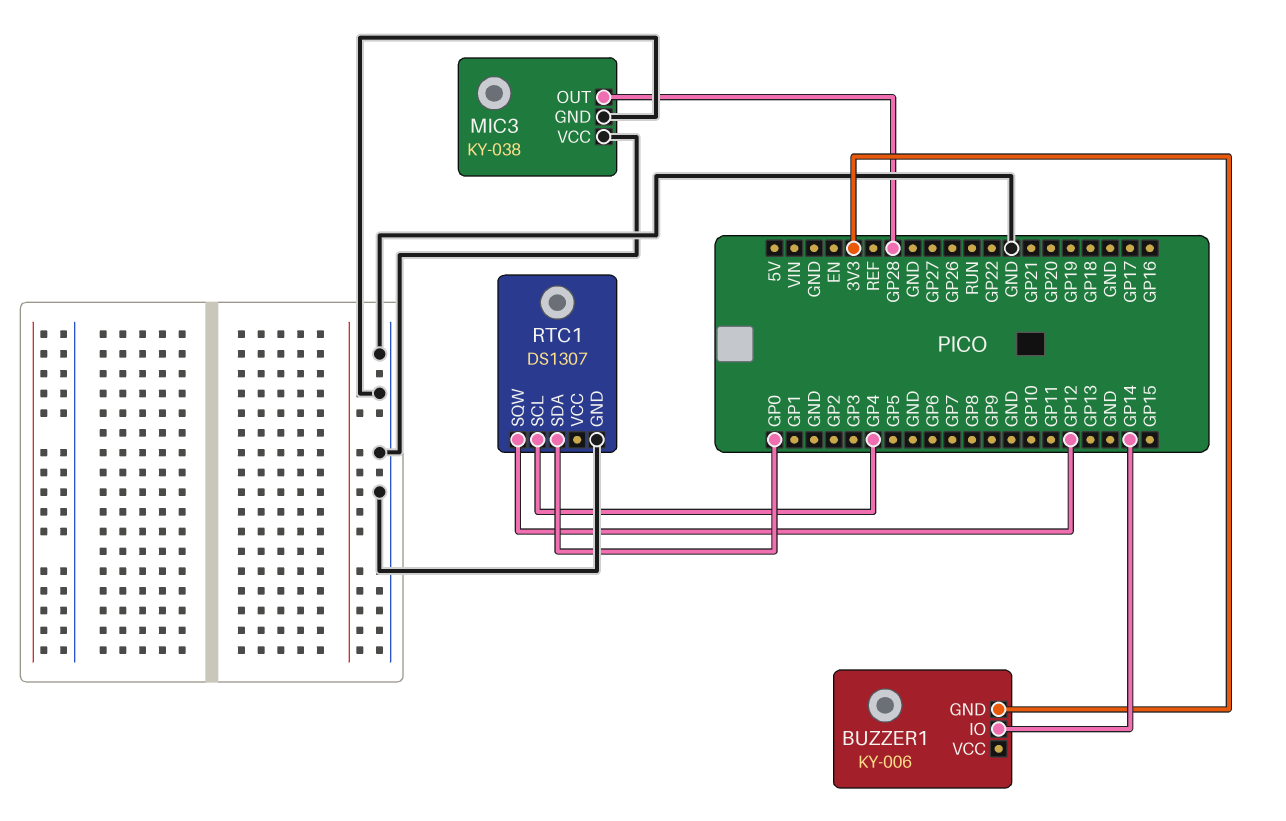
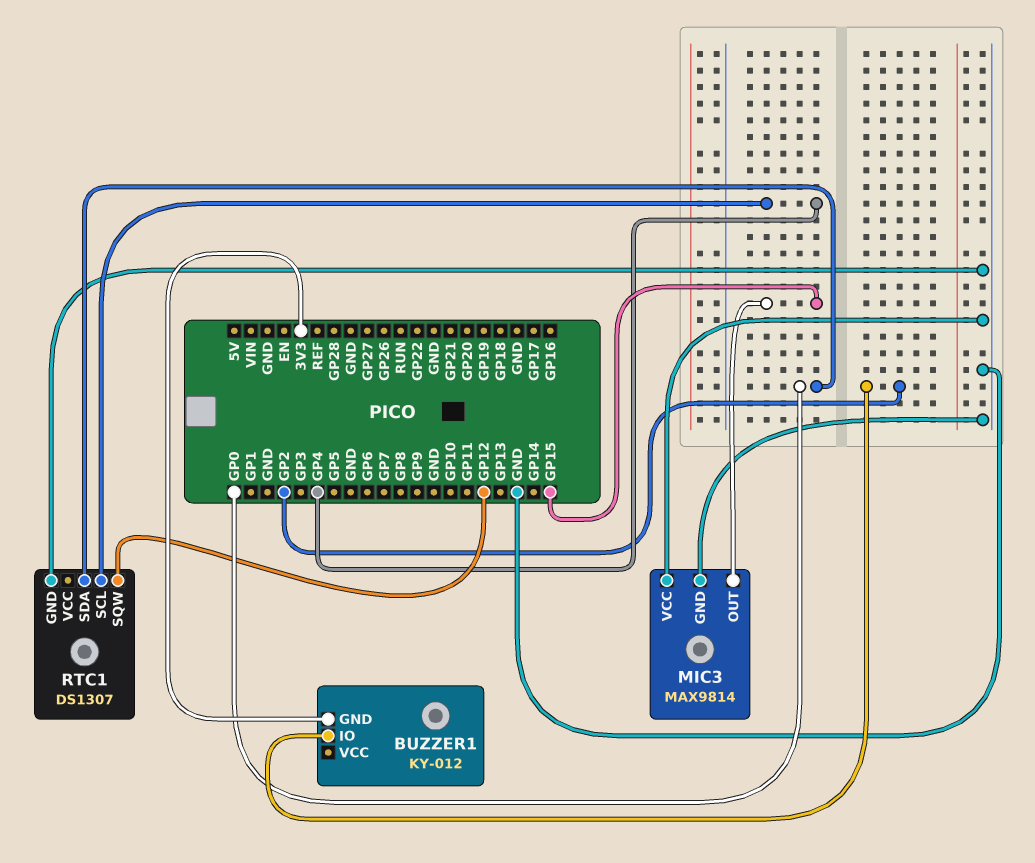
BUZZER1: KY-006 -> KY-012
BUZZER1 pin IO: GP14 -> GP2
MIC3: KY-038 -> MAX9814
MIC3 pin OUT: GP28 -> GP15

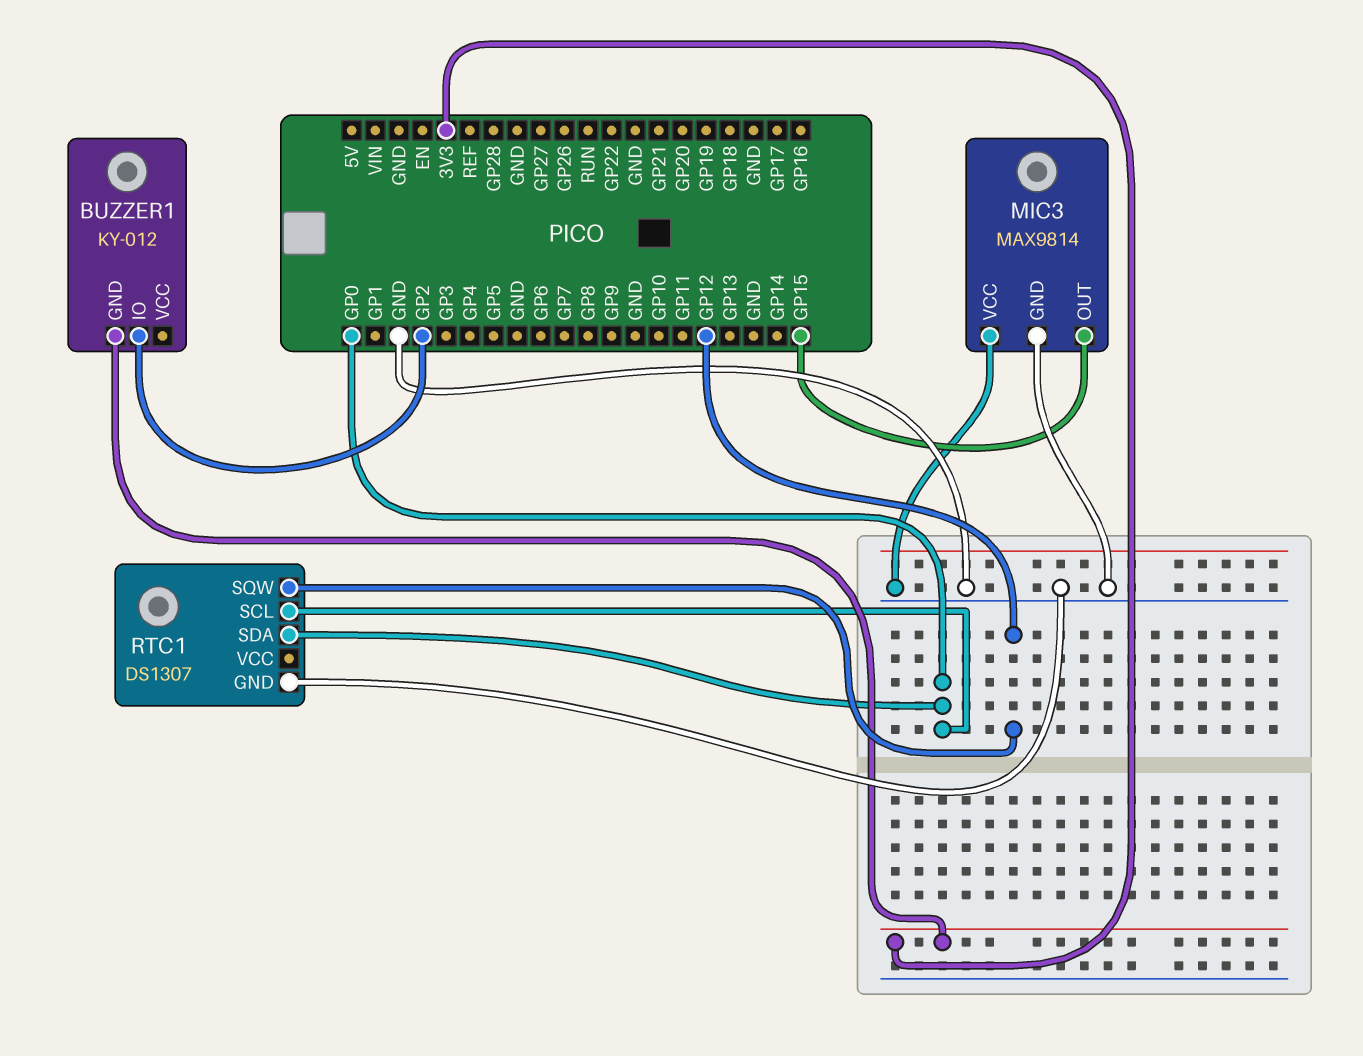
RTC1 pin SCL: GP4 -> GP0

